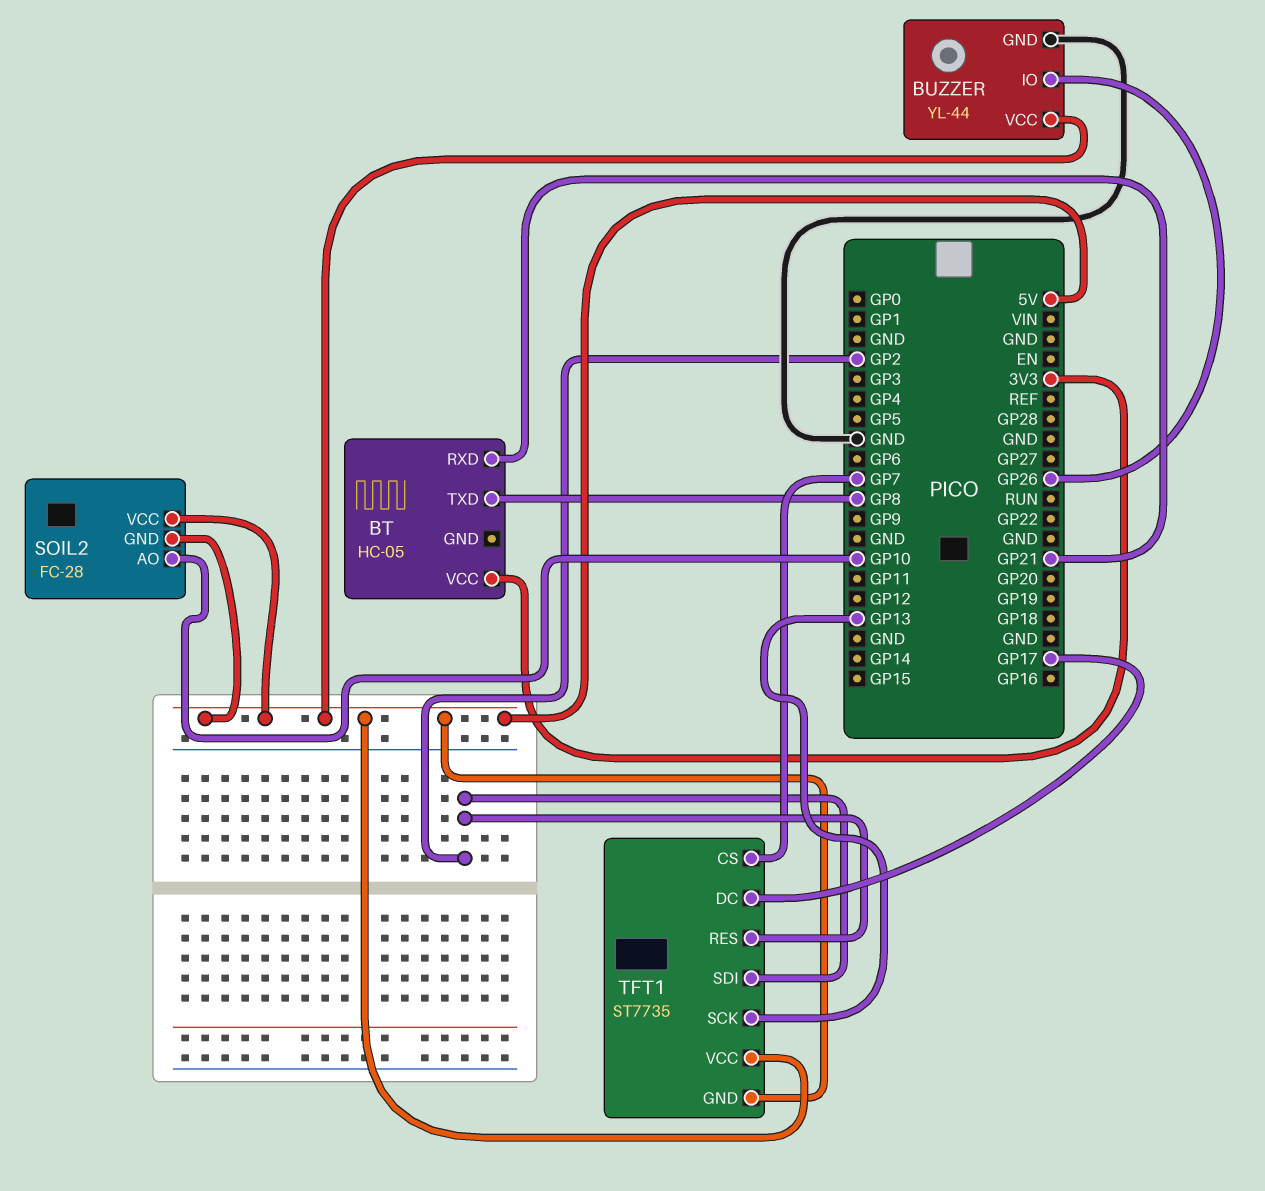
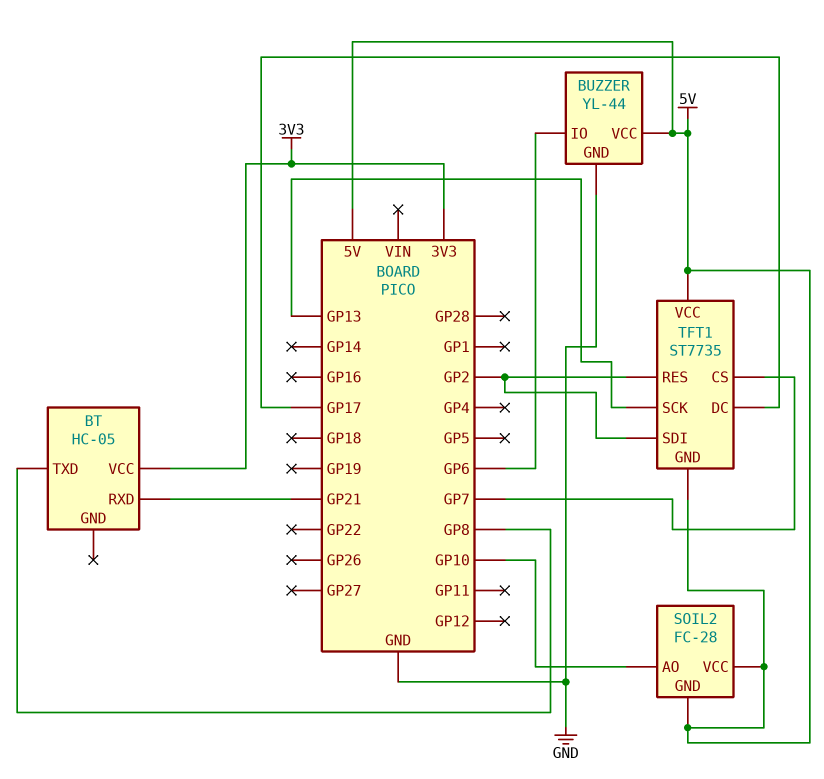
BUZZER pin IO: GP26 -> GP6

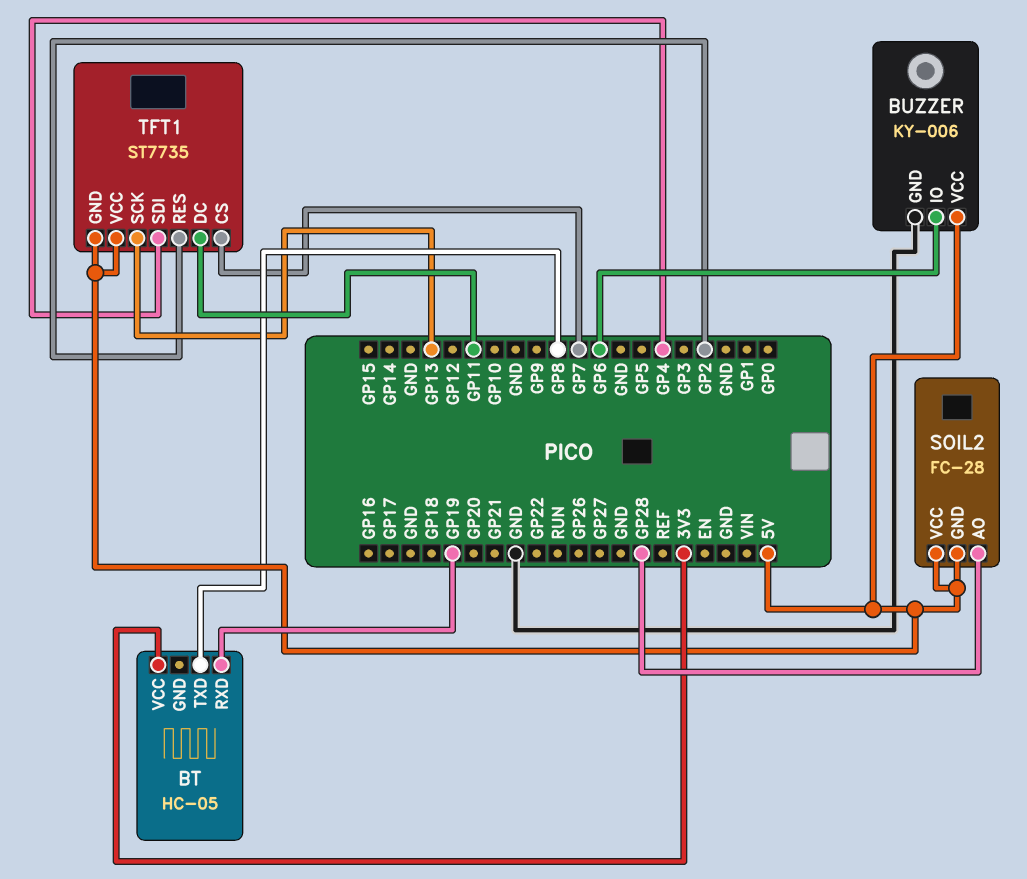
BT pin RXD: GP21 -> GP19
BUZZER: YL-44 -> KY-006
SOIL2 pin AO: GP10 -> GP28
TFT1 pin DC: GP17 -> GP11
TFT1 pin SDI: GP2 -> GP4

